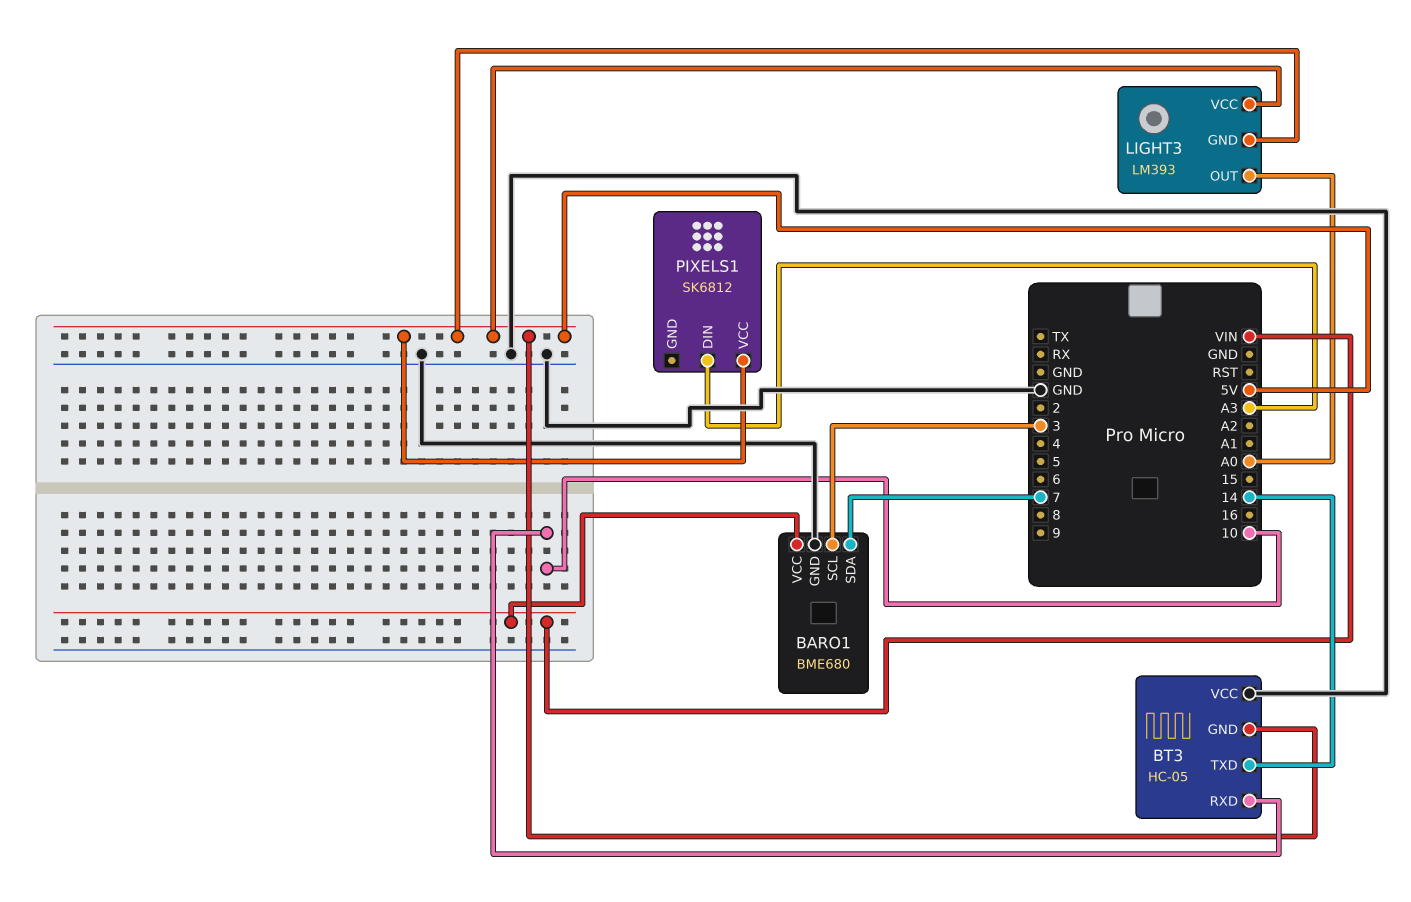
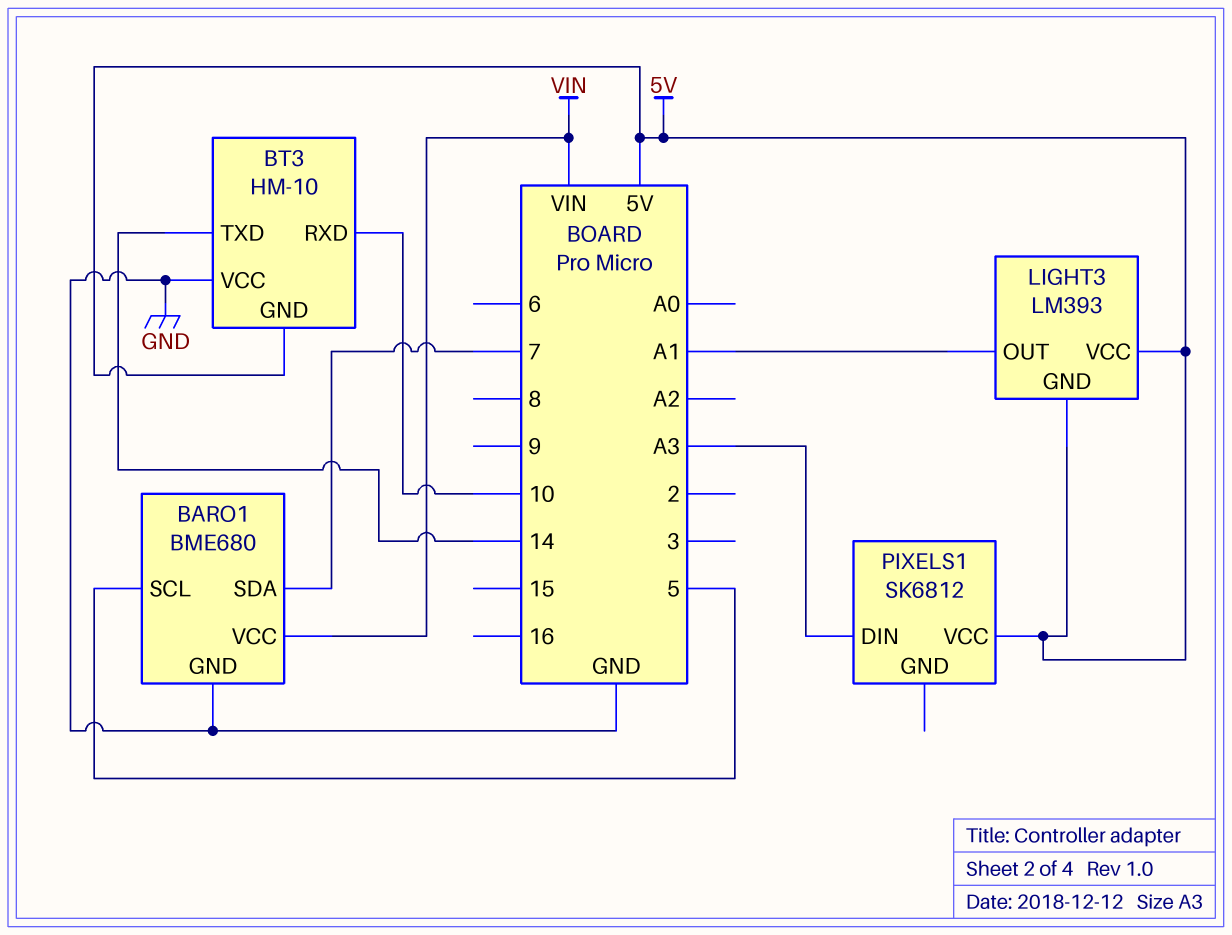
BARO1 pin SCL: 3 -> 5
BT3: HC-05 -> HM-10
LIGHT3 pin OUT: A0 -> A1

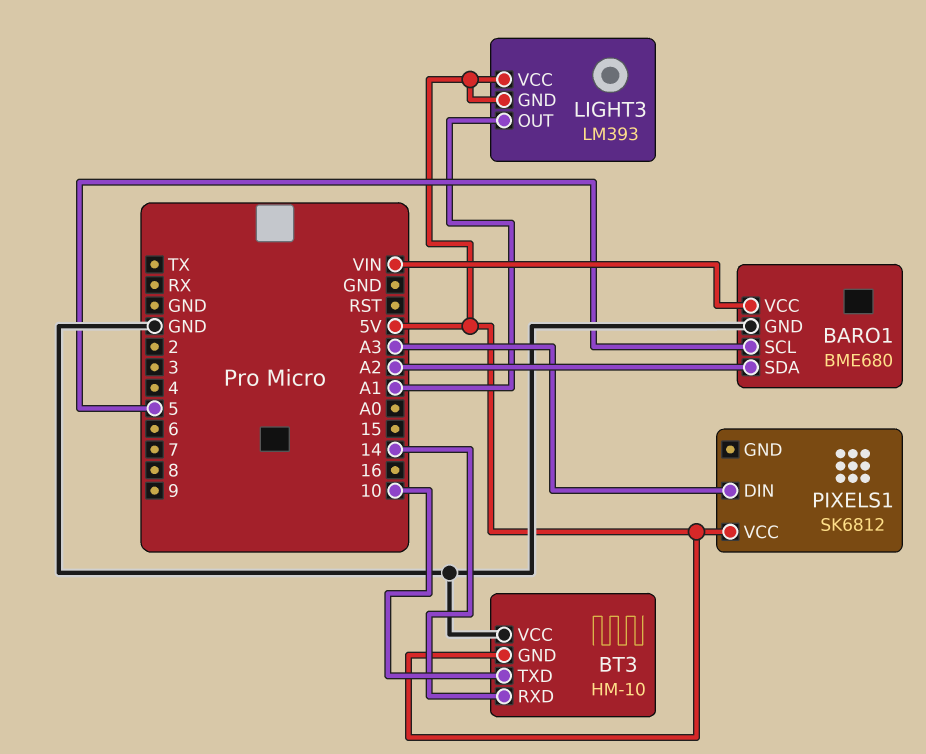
BARO1 pin SDA: 7 -> A2
BT3 pin RXD: 10 -> 14
BT3 pin TXD: 14 -> 10

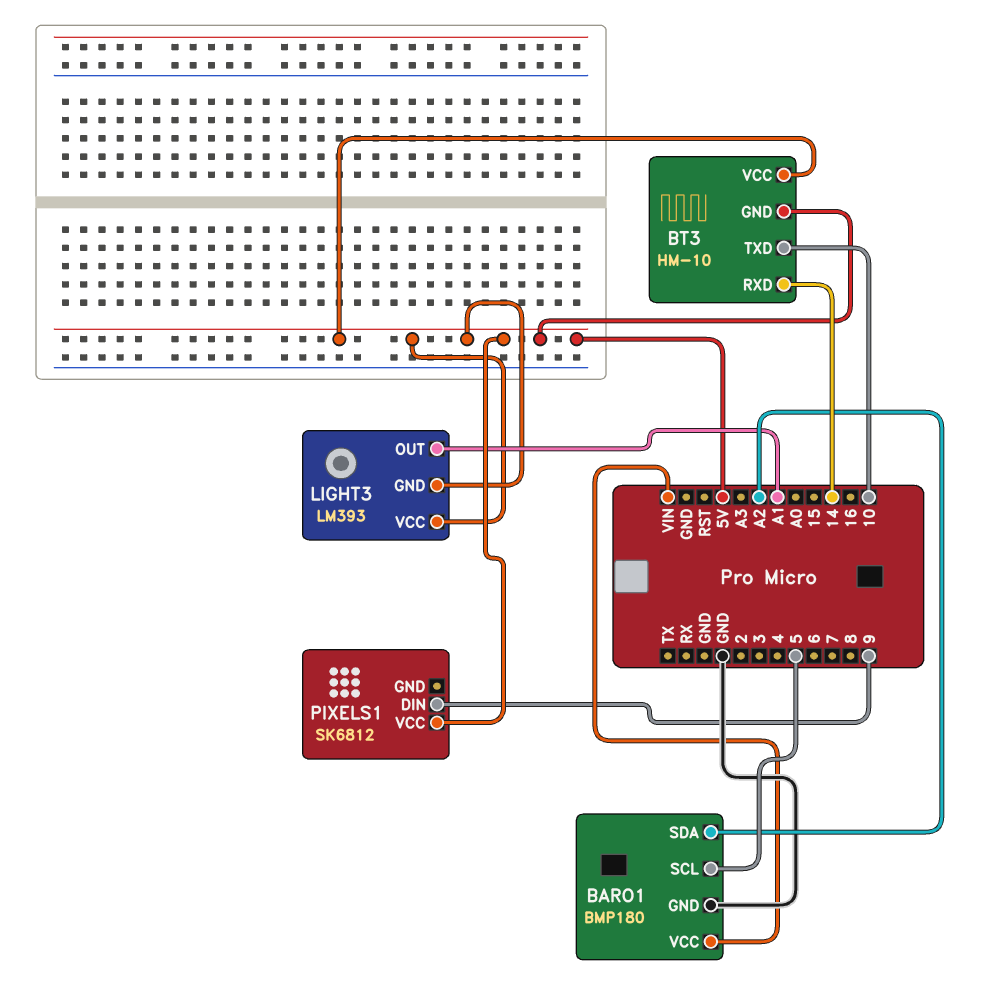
BARO1: BME680 -> BMP180
BT3 pin VCC: GND -> 5V
PIXELS1 pin DIN: A3 -> 9

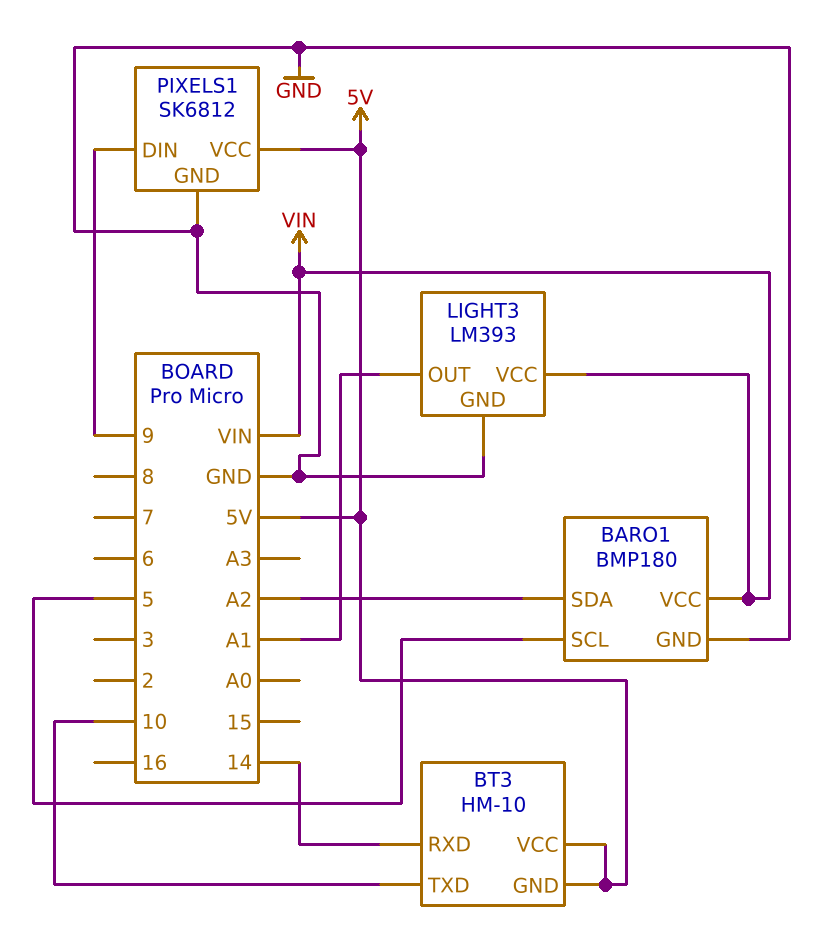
LIGHT3 pin GND: 5V -> GND
LIGHT3 pin VCC: 5V -> VIN
PIXELS1 pin GND: none -> GND

